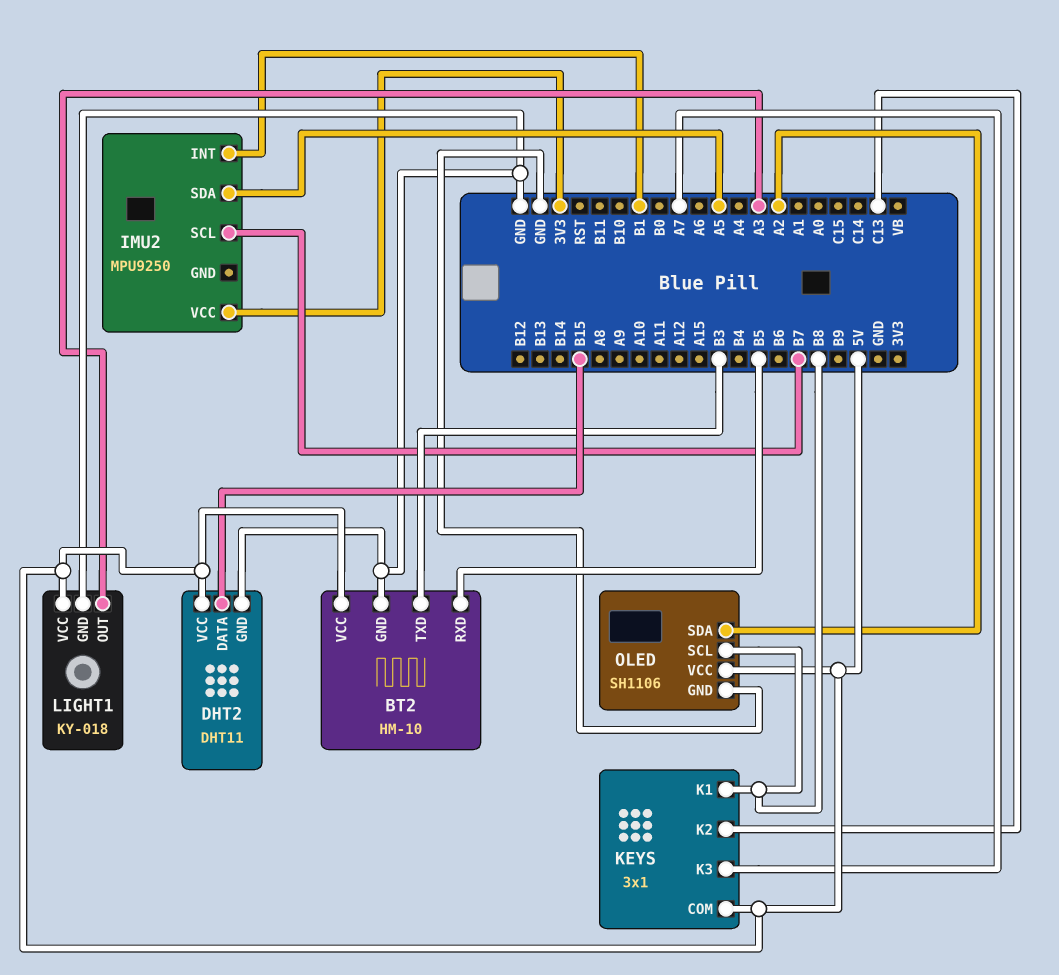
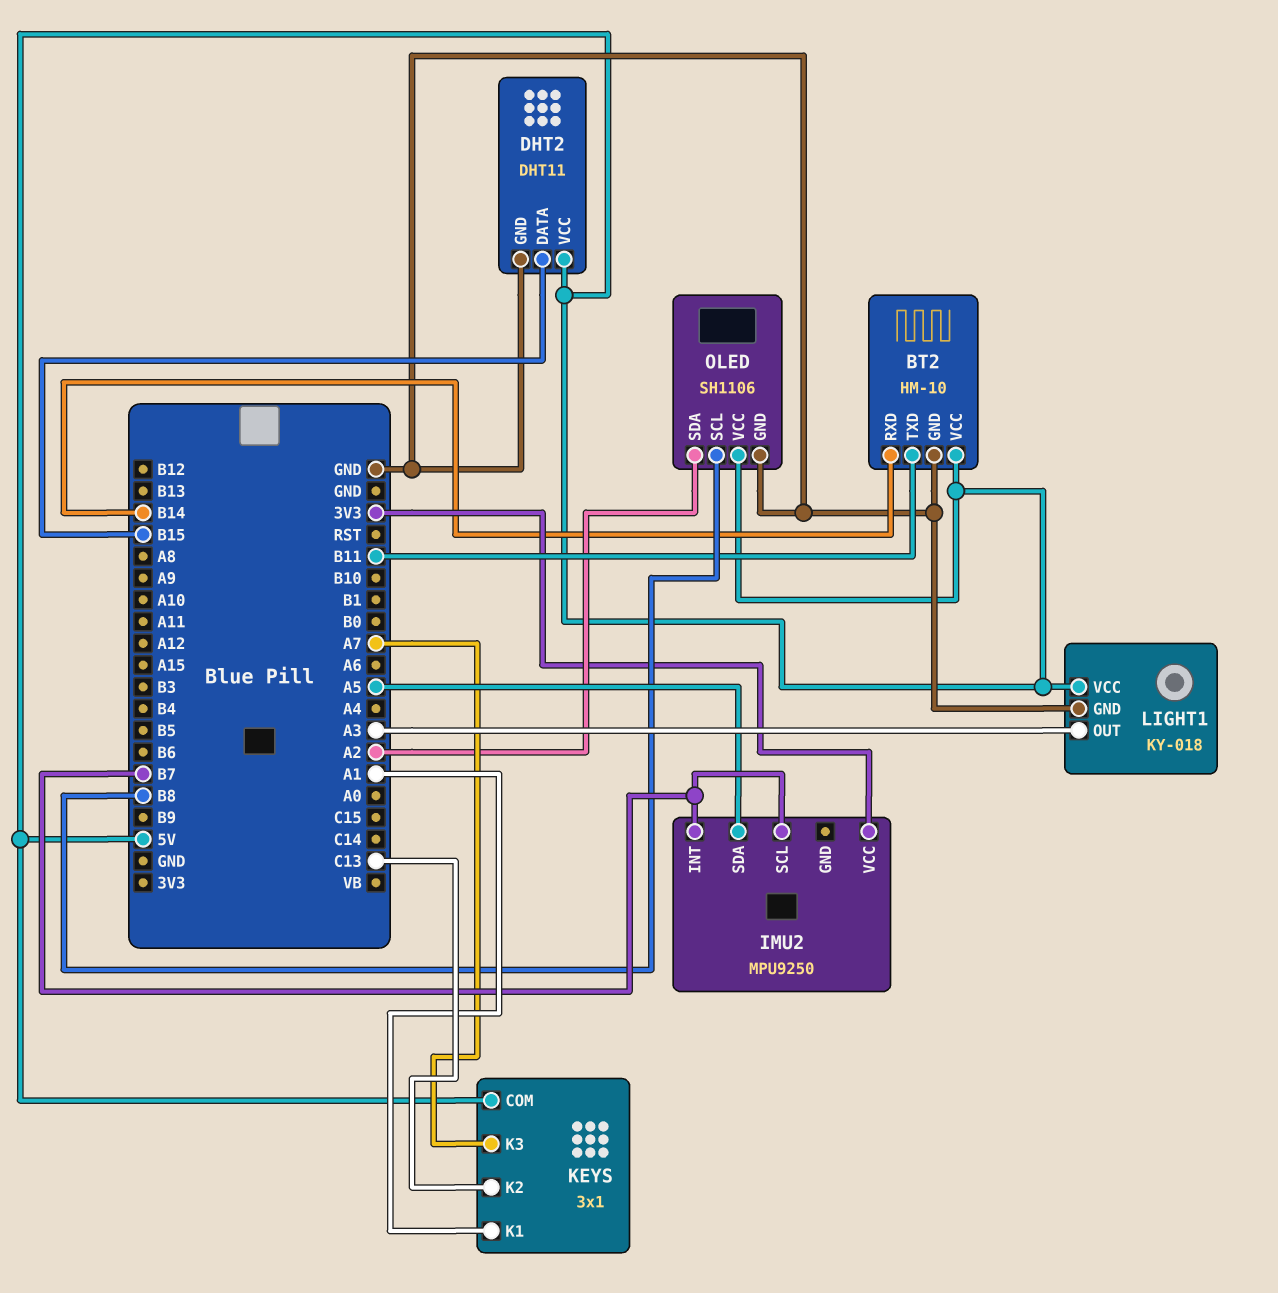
BT2 pin RXD: B5 -> B14
BT2 pin TXD: B3 -> B11
IMU2 pin INT: B1 -> B7
KEYS pin K1: B8 -> A1

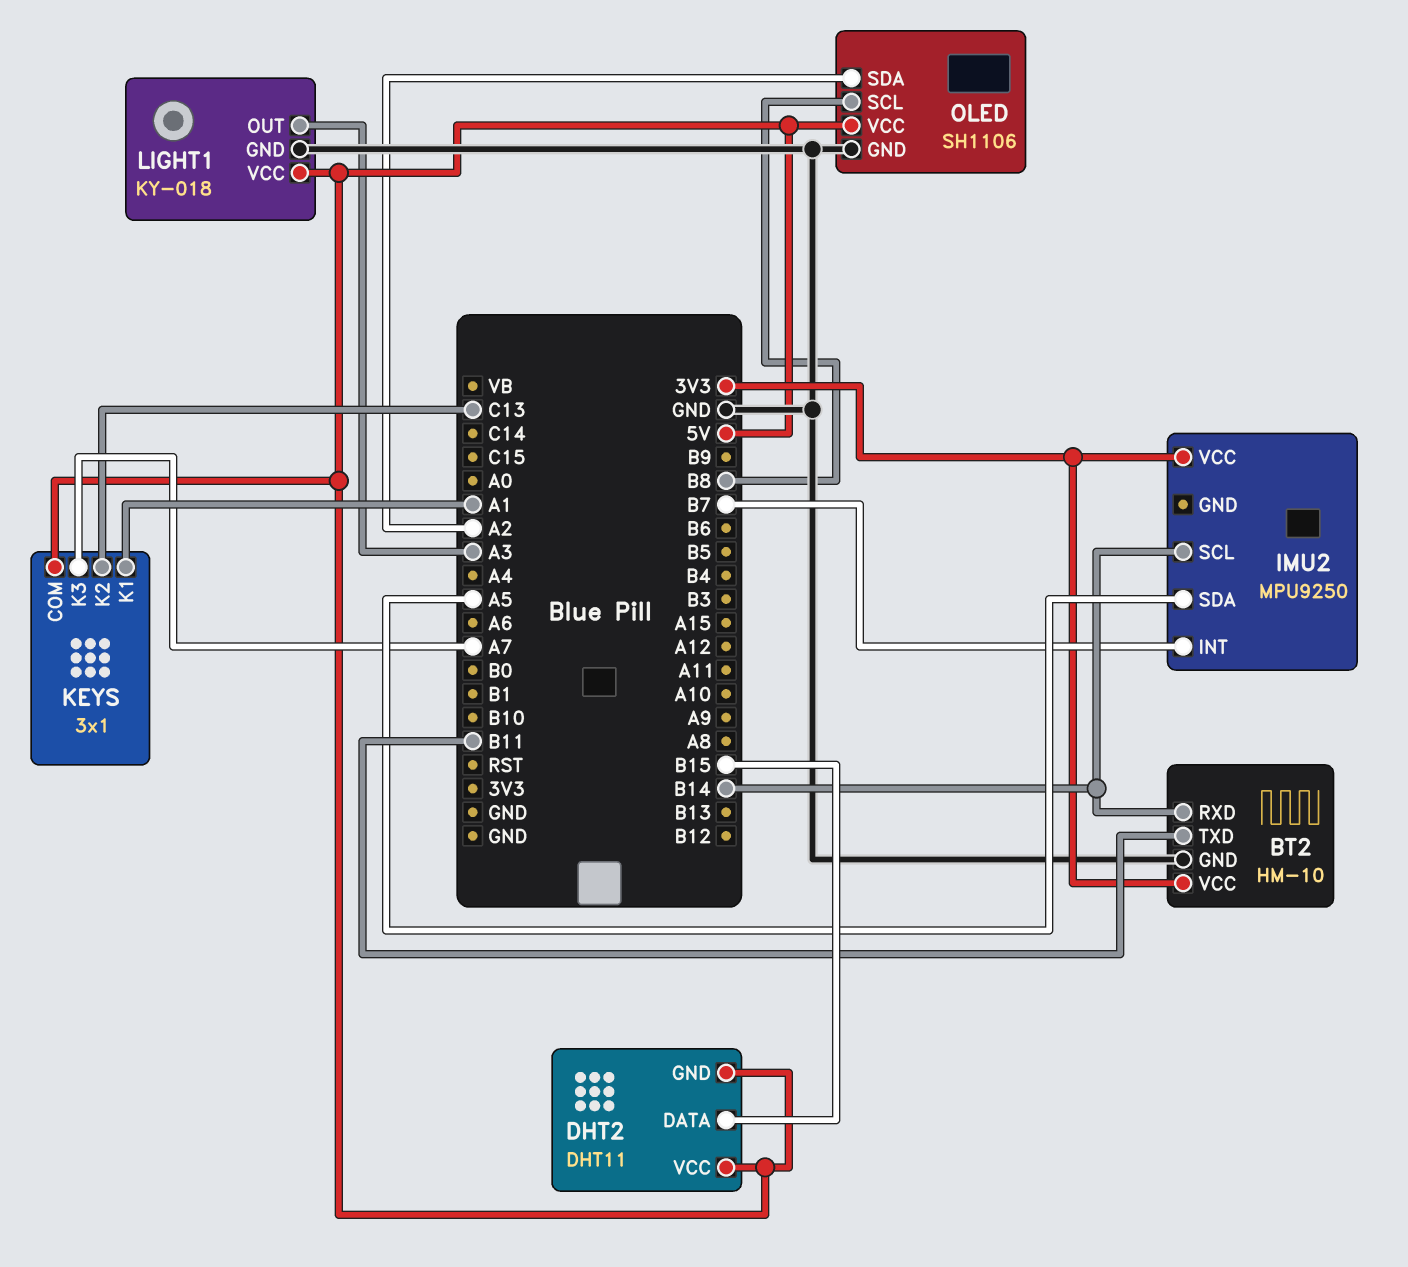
BT2 pin VCC: 5V -> 3V3
DHT2 pin GND: GND -> 5V
IMU2 pin SCL: B7 -> B14

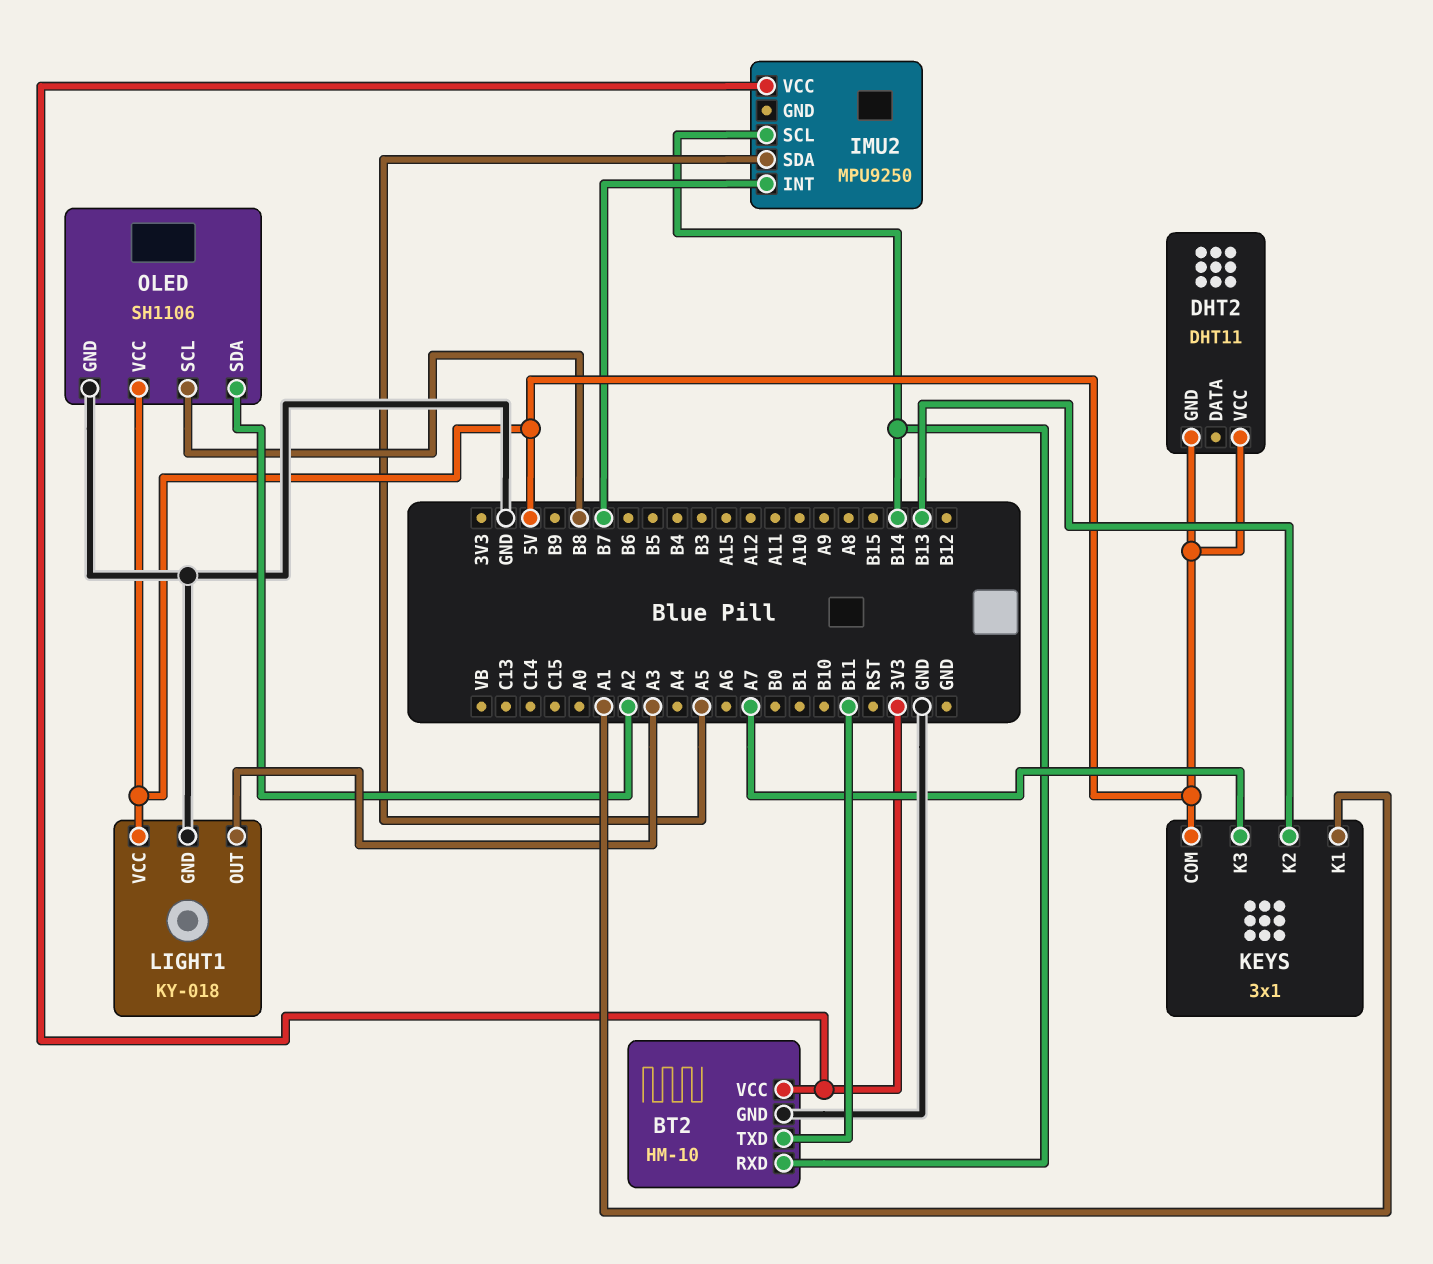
DHT2 pin DATA: B15 -> none
KEYS pin K2: C13 -> B13

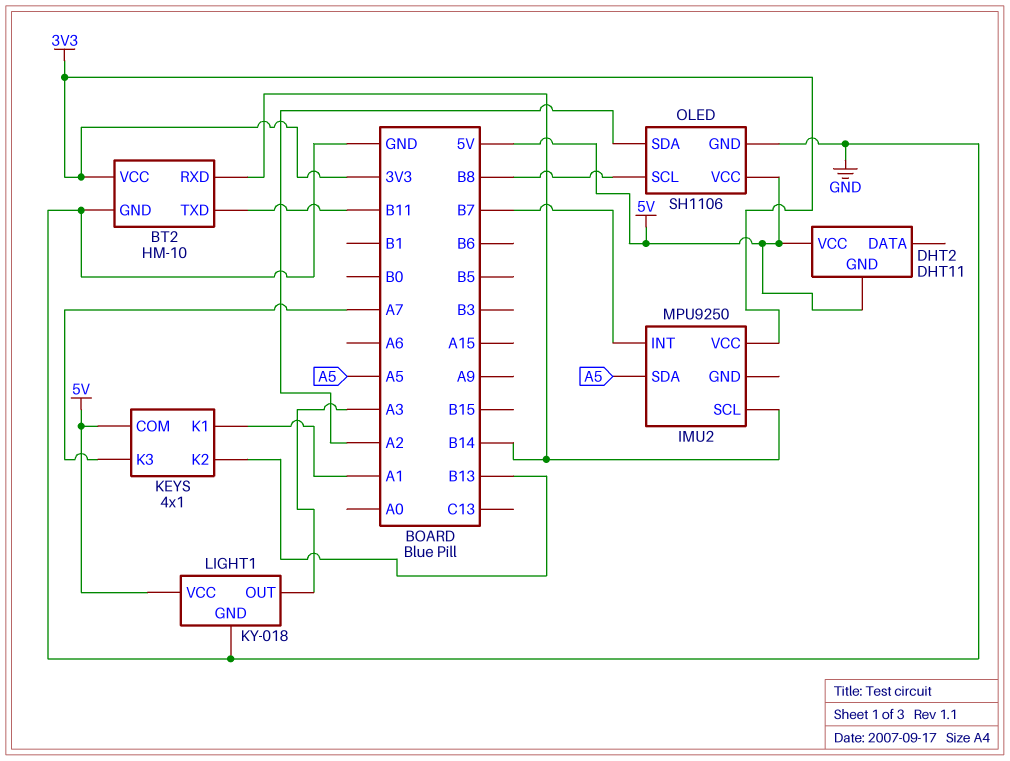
KEYS: 3x1 -> 4x1

